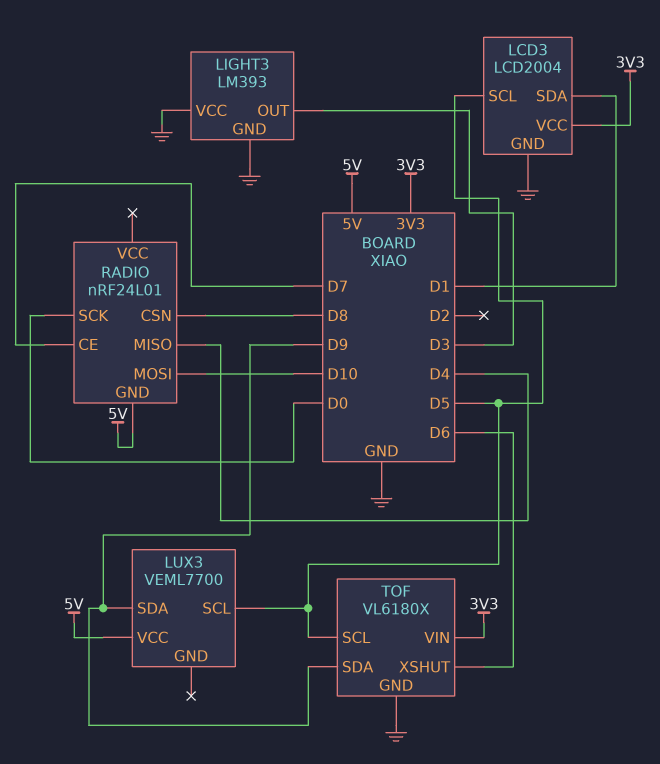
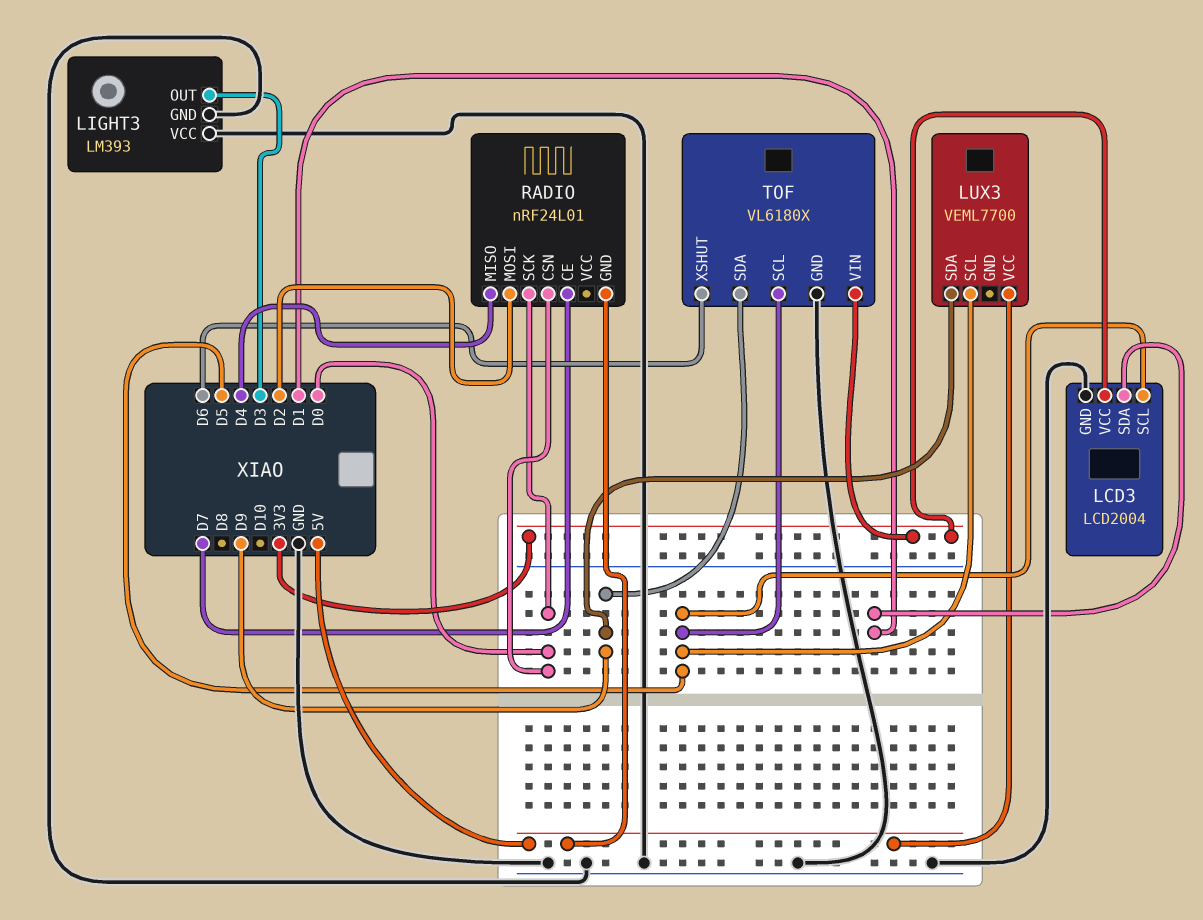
RADIO pin CSN: D8 -> D0
RADIO pin MOSI: D10 -> D2

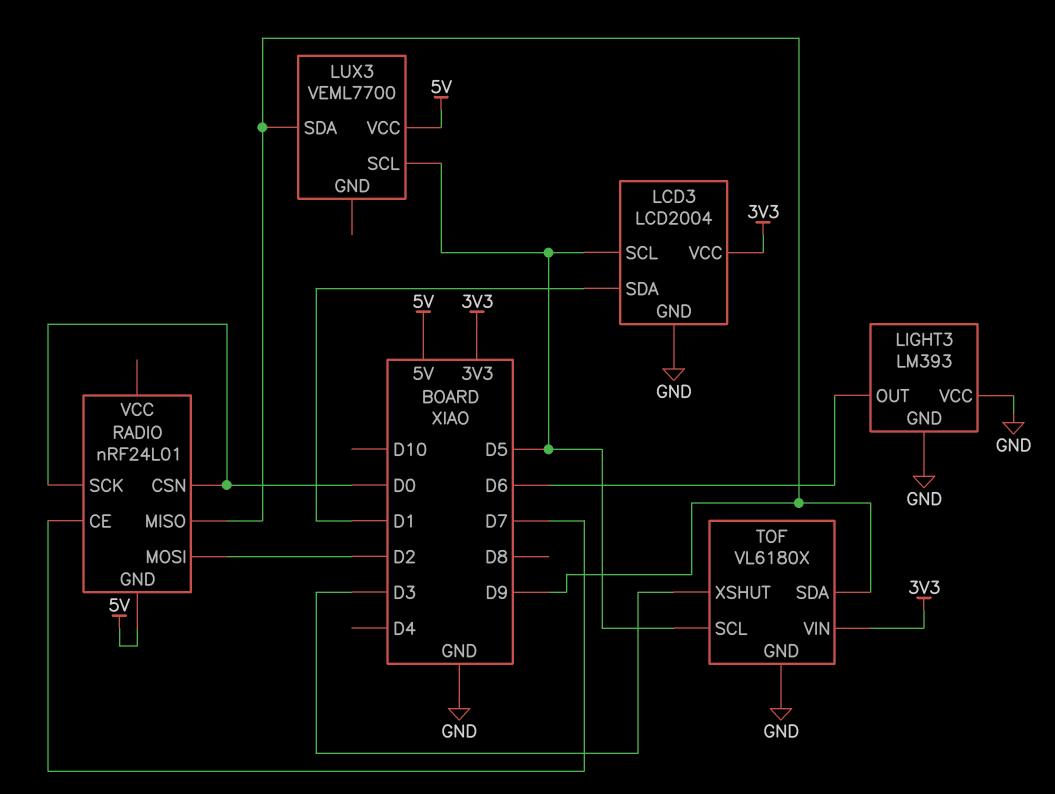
LIGHT3 pin OUT: D3 -> D6
RADIO pin MISO: D4 -> D9
TOF pin XSHUT: D6 -> D3

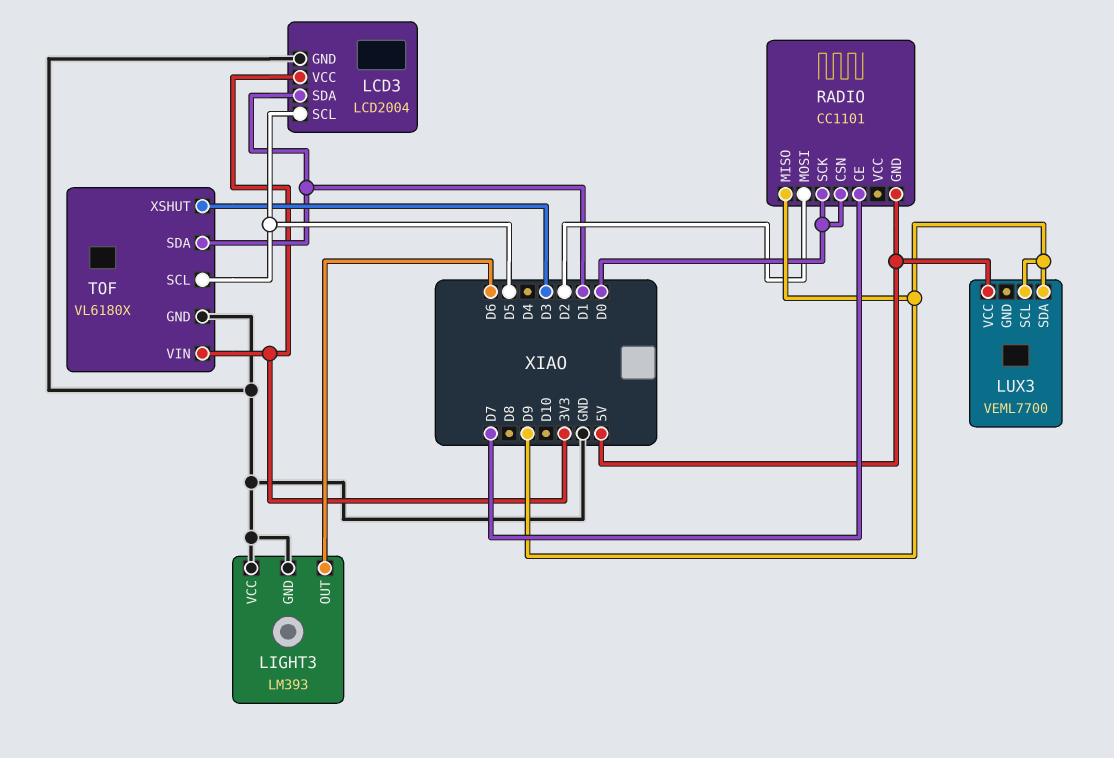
LUX3 pin SCL: D5 -> D9
RADIO: nRF24L01 -> CC1101
TOF pin SDA: D9 -> D1

